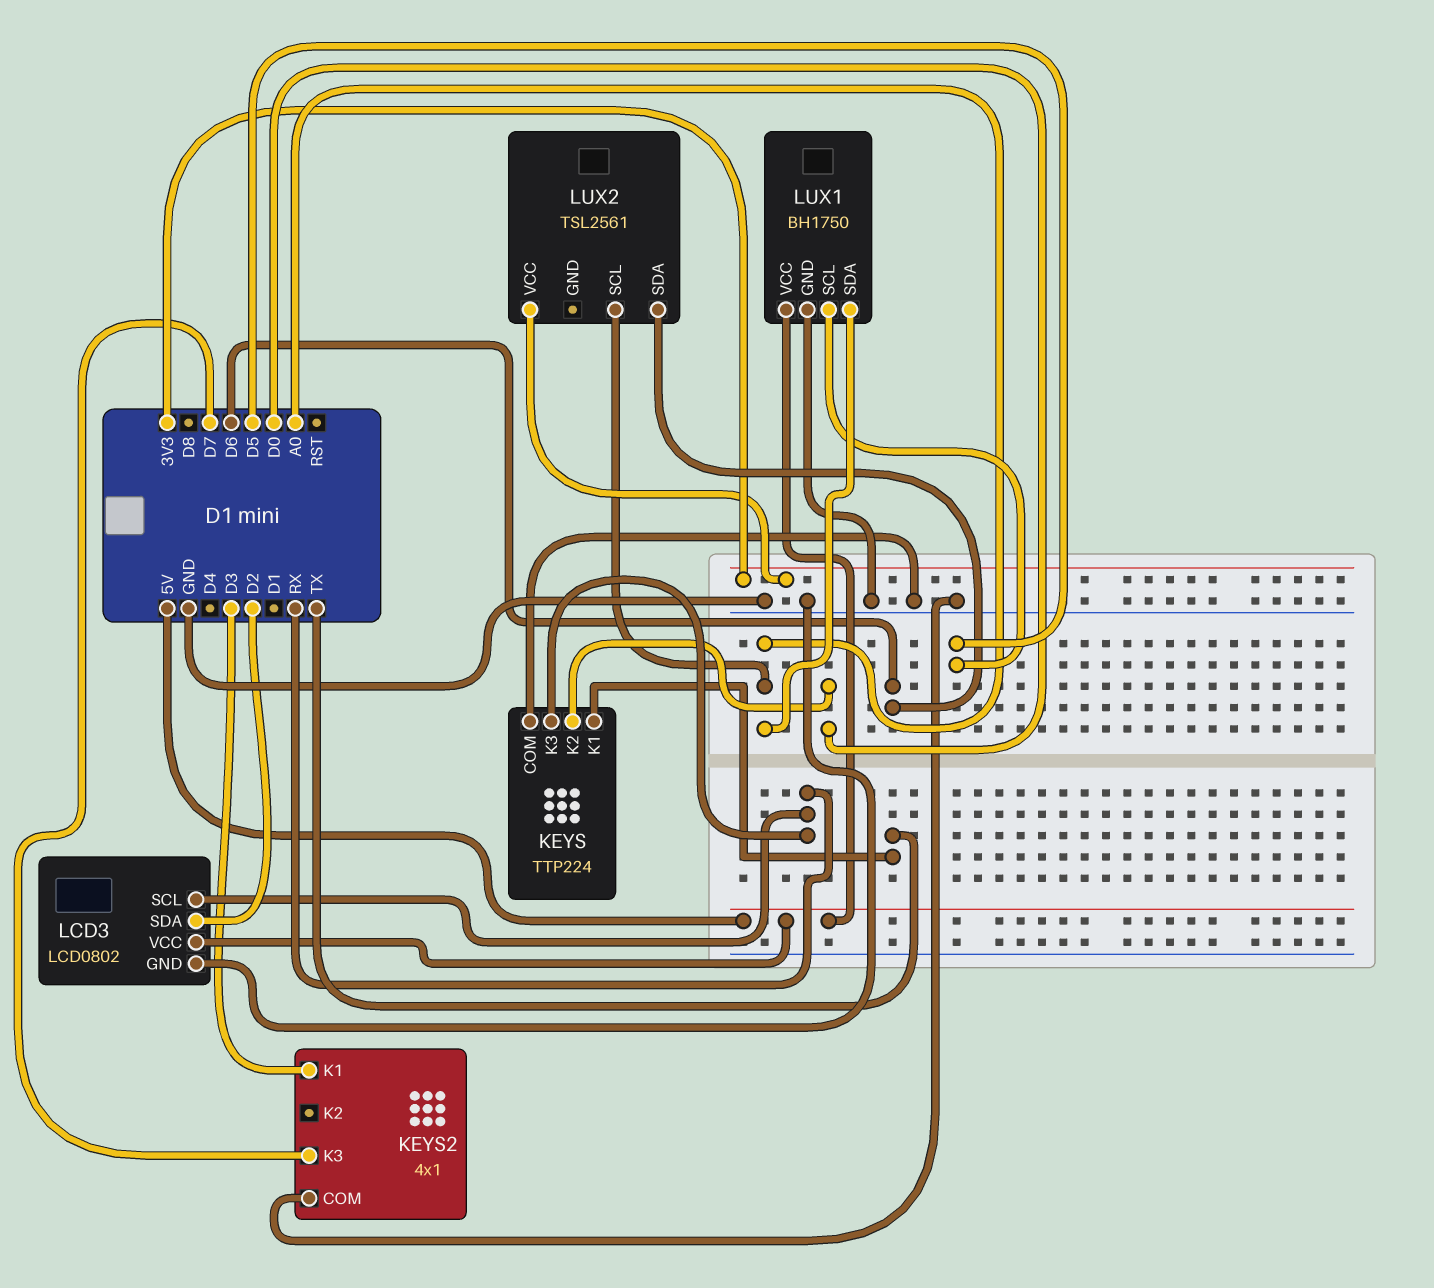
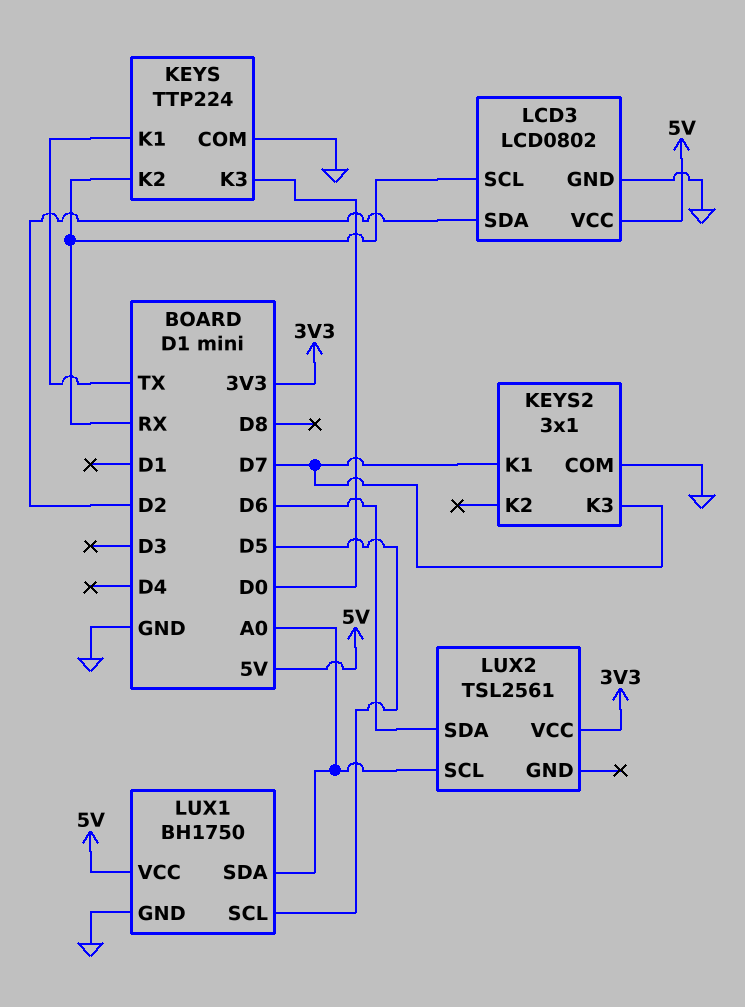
KEYS pin K2: D0 -> RX
KEYS pin K3: RX -> D0
KEYS2: 4x1 -> 3x1
KEYS2 pin K1: D3 -> D7

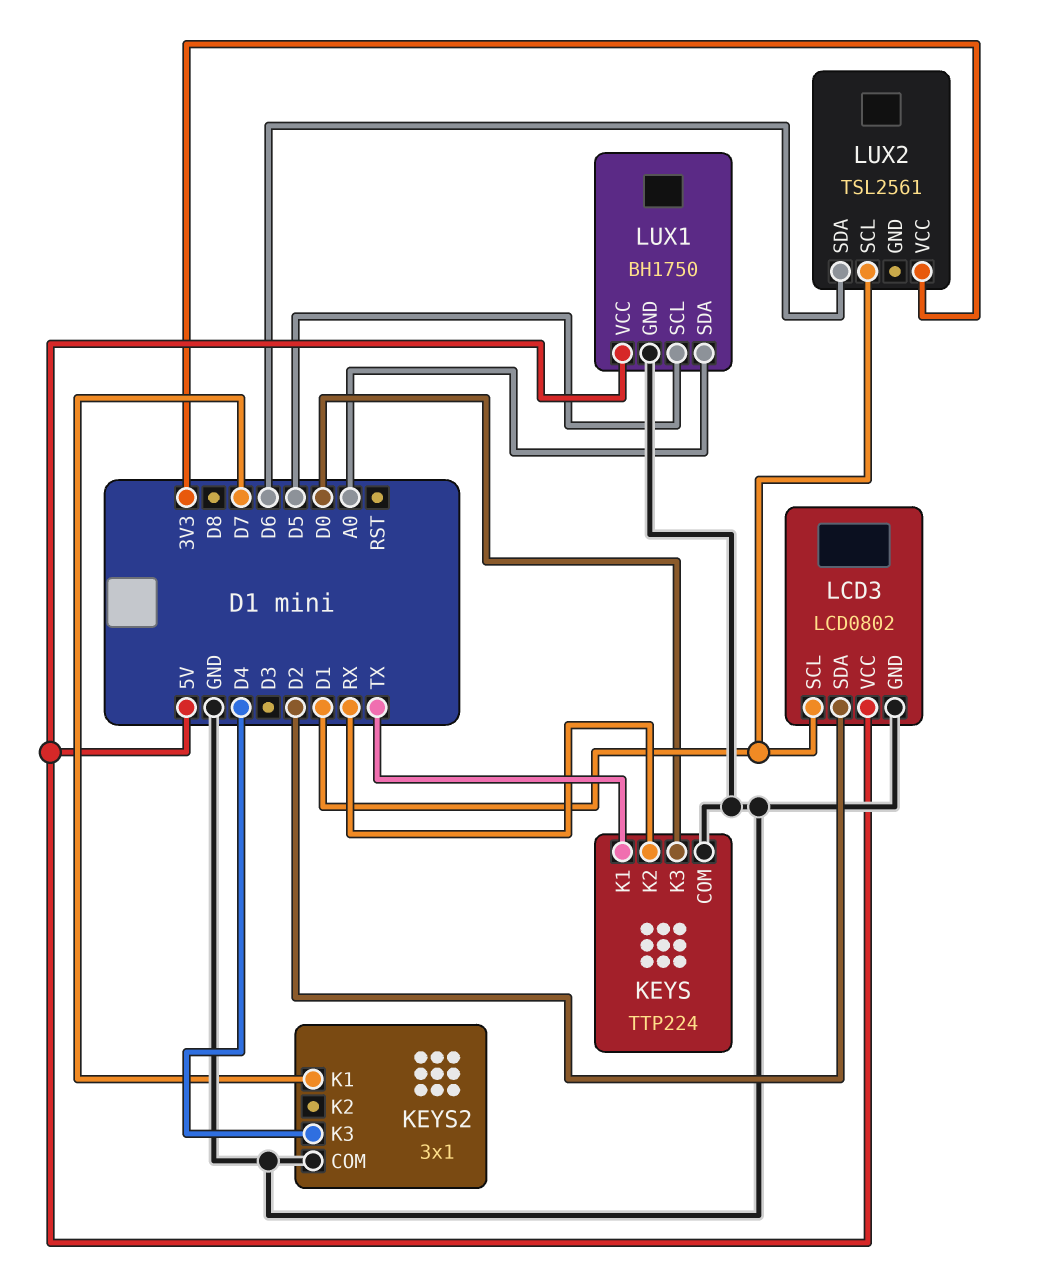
KEYS2 pin K3: D7 -> D4
LCD3 pin SCL: RX -> D1
LUX2 pin SCL: A0 -> D1

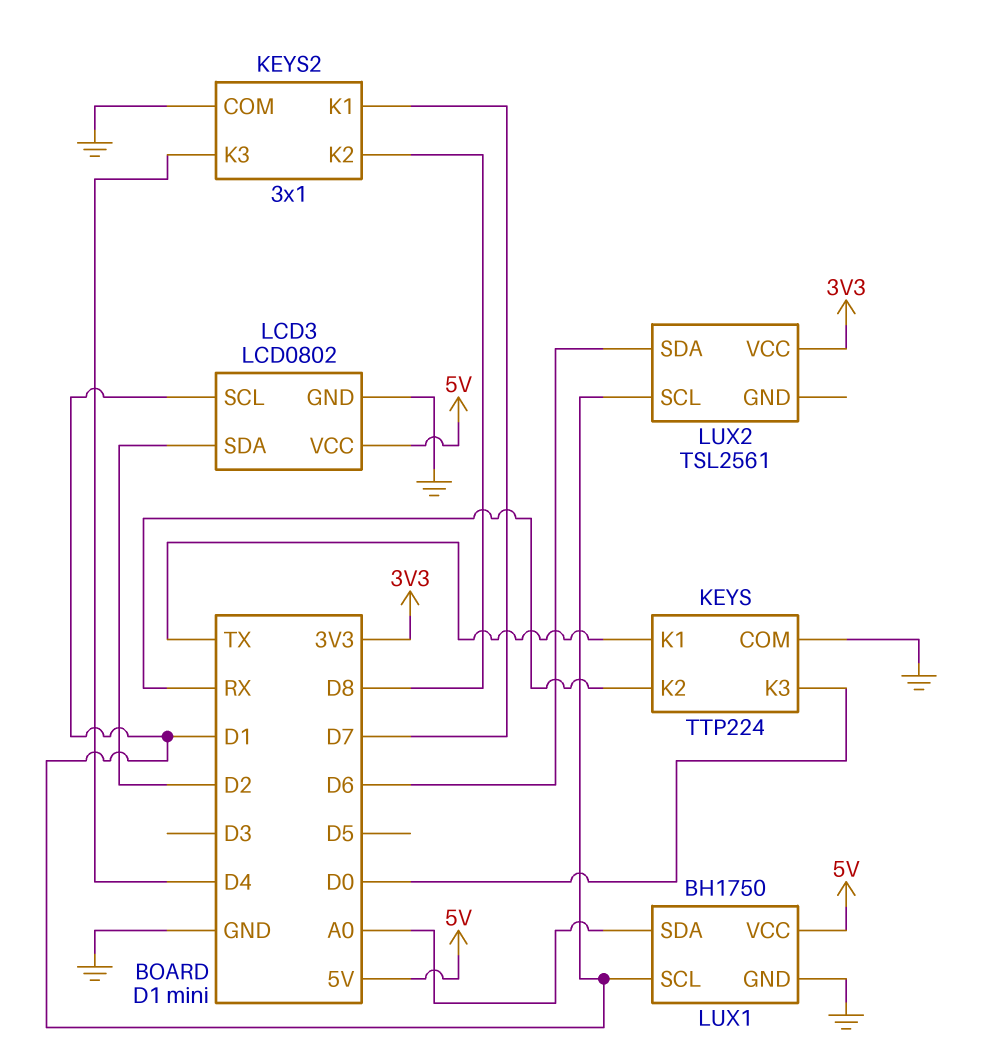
KEYS2 pin K2: none -> D8
LUX1 pin SCL: D5 -> D1

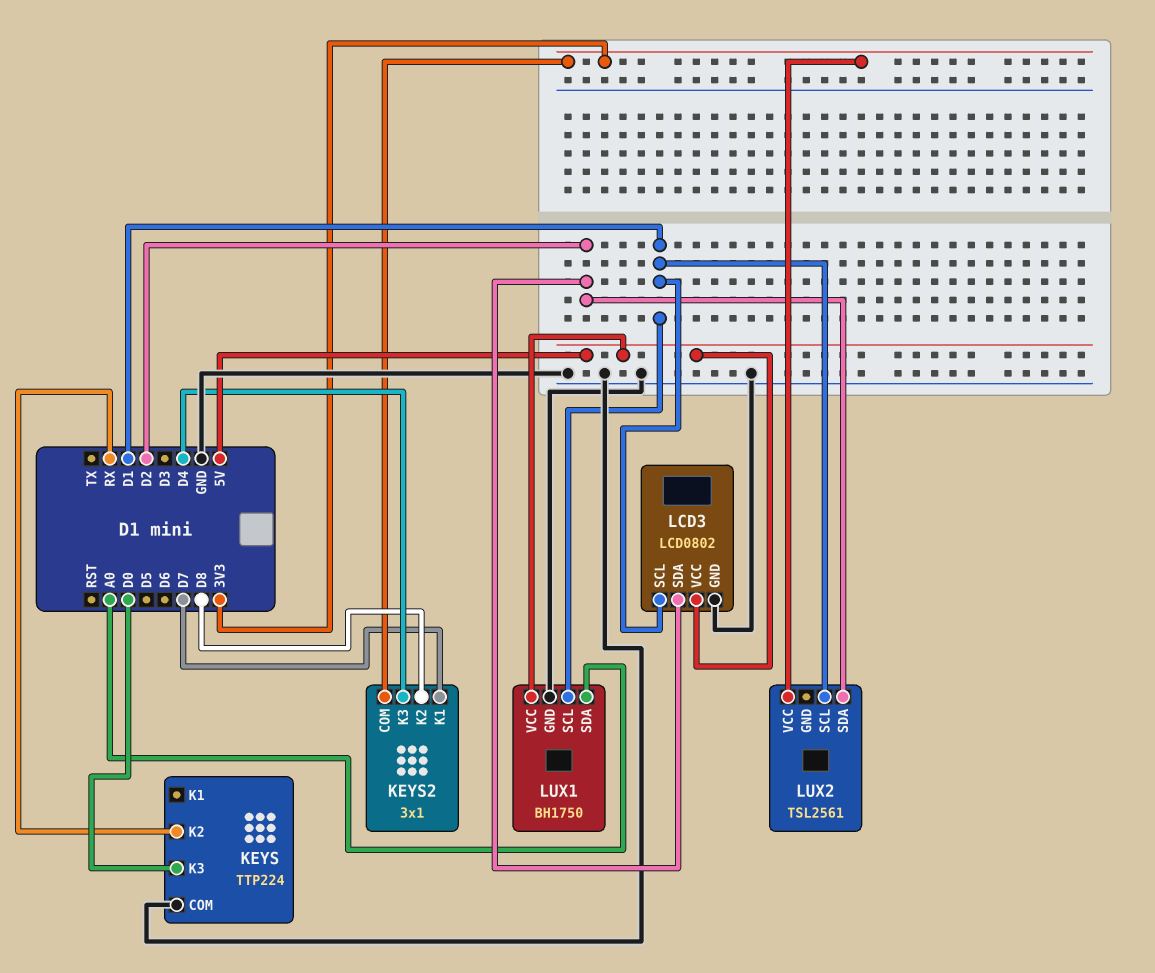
KEYS pin K1: TX -> none
KEYS2 pin COM: GND -> 3V3
LUX2 pin SDA: D6 -> D2

